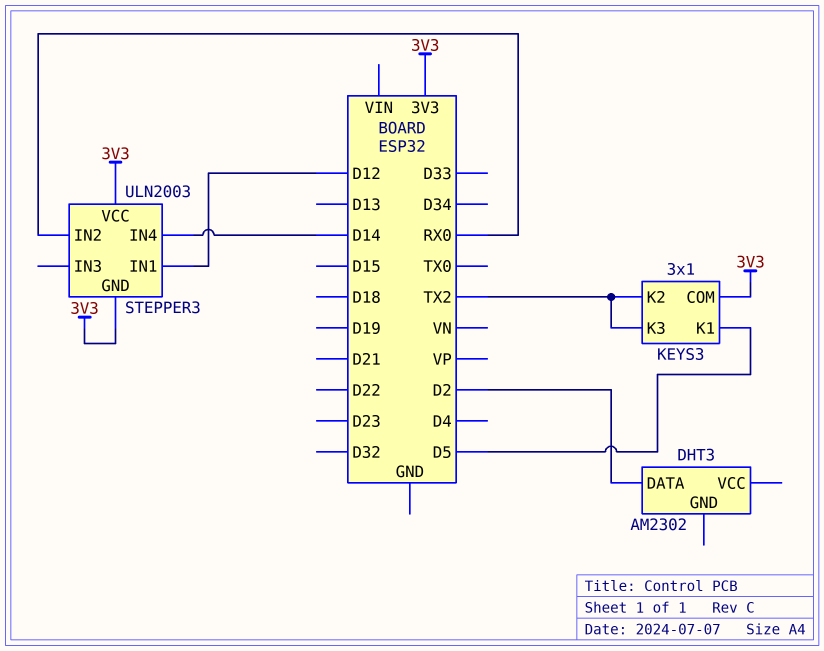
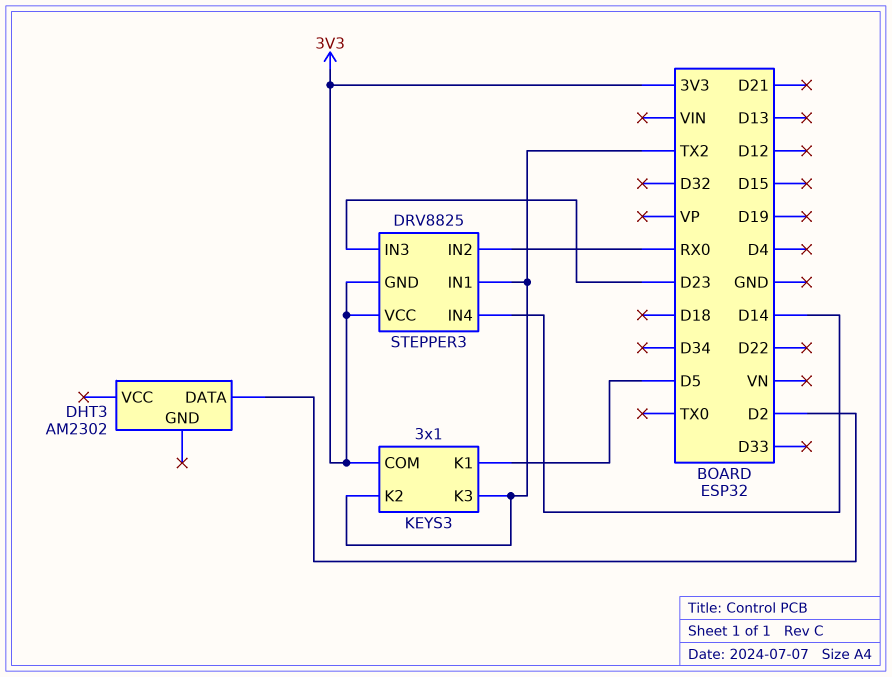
STEPPER3: ULN2003 -> DRV8825
STEPPER3 pin IN1: D12 -> TX2
STEPPER3 pin IN3: none -> D23

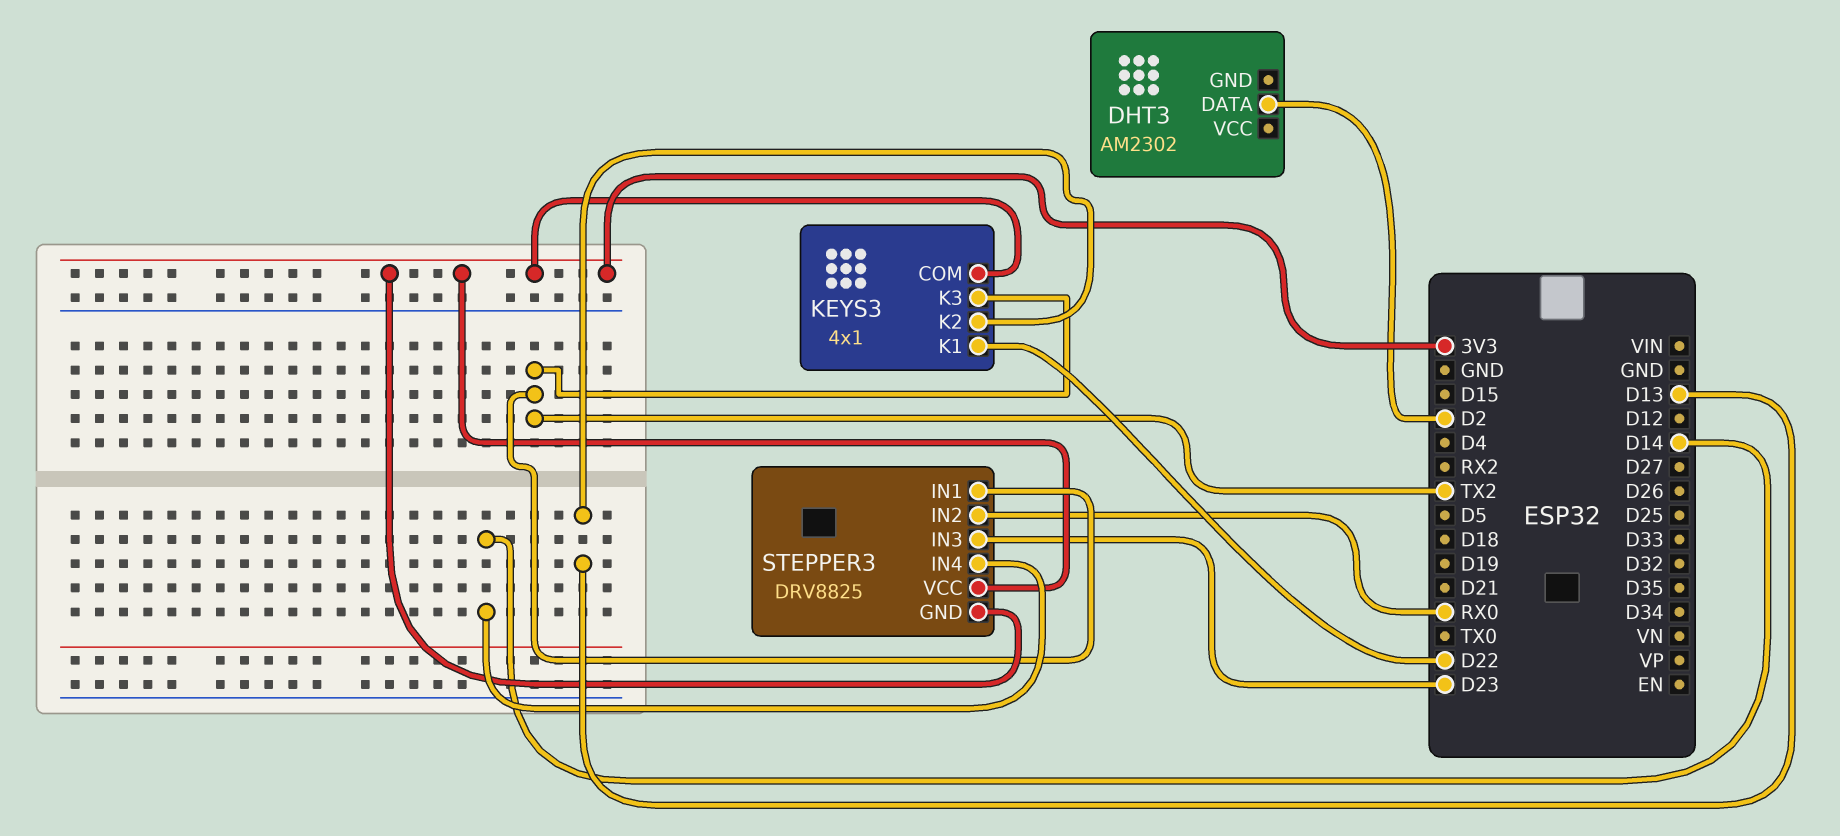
KEYS3: 3x1 -> 4x1
KEYS3 pin K1: D5 -> D22
KEYS3 pin K2: TX2 -> D13

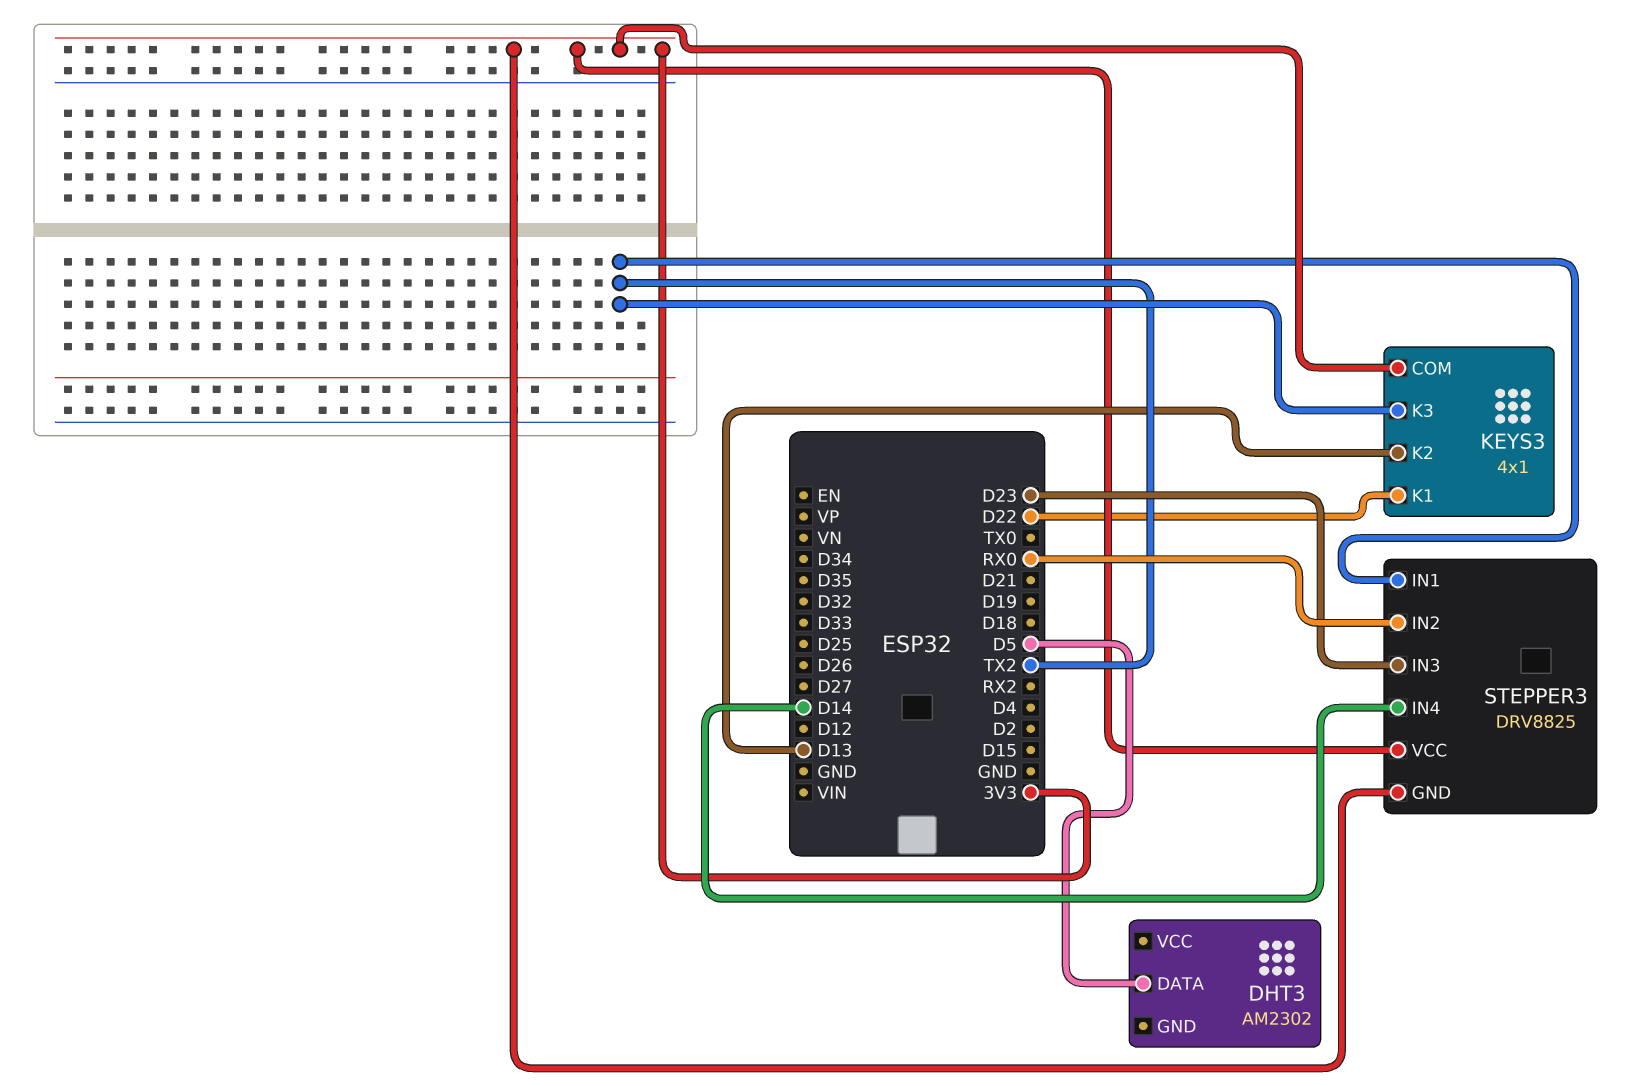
DHT3 pin DATA: D2 -> D5

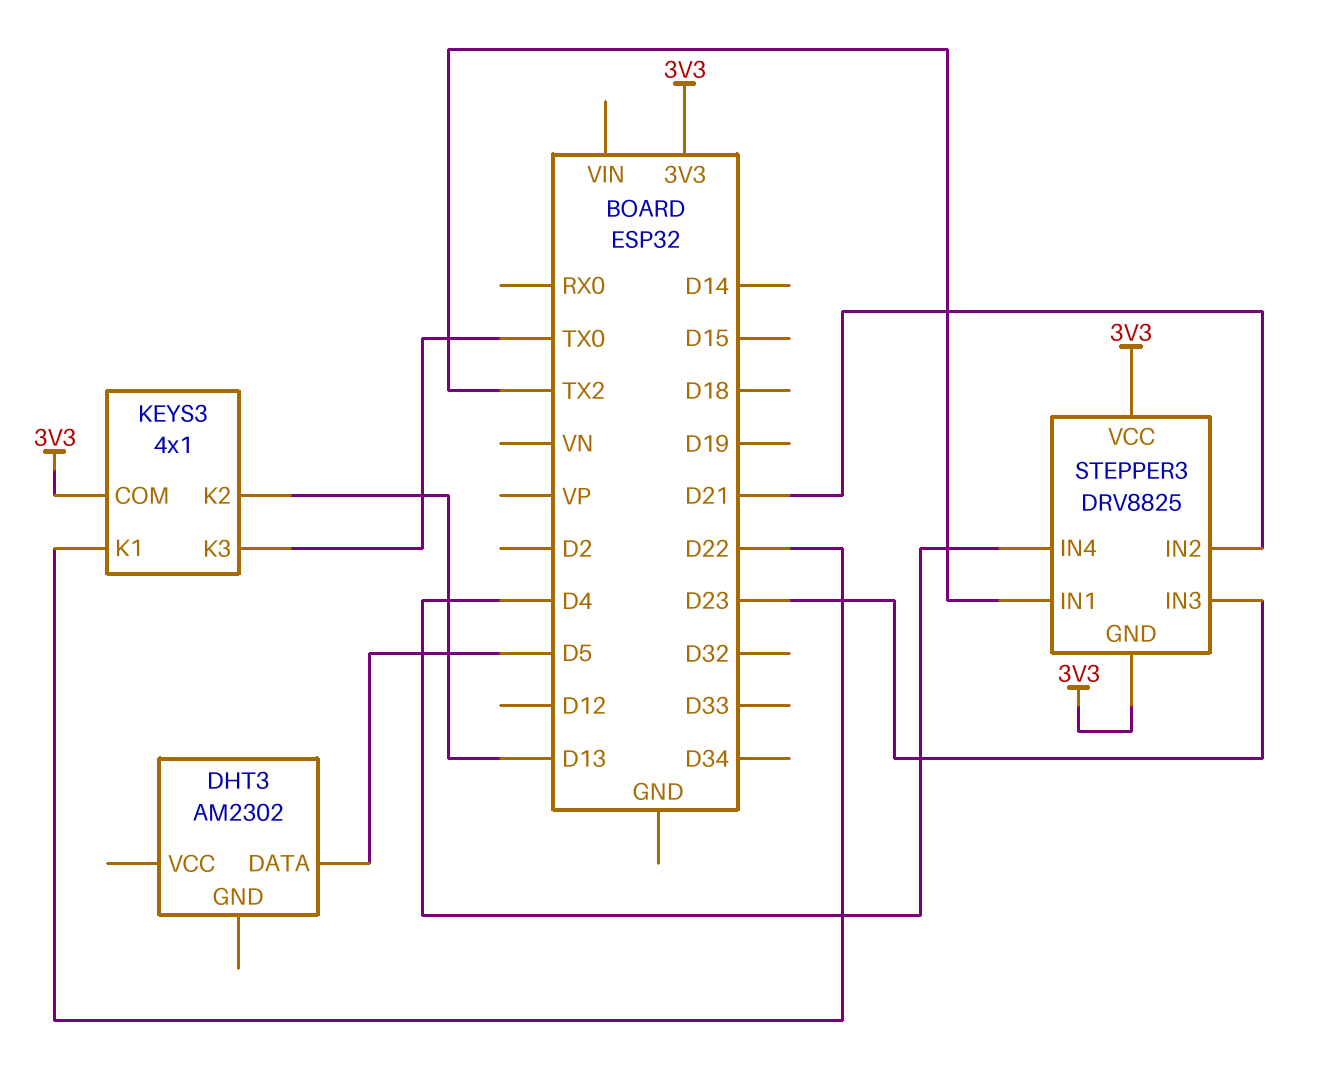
KEYS3 pin K3: TX2 -> TX0
STEPPER3 pin IN2: RX0 -> D21
STEPPER3 pin IN4: D14 -> D4

